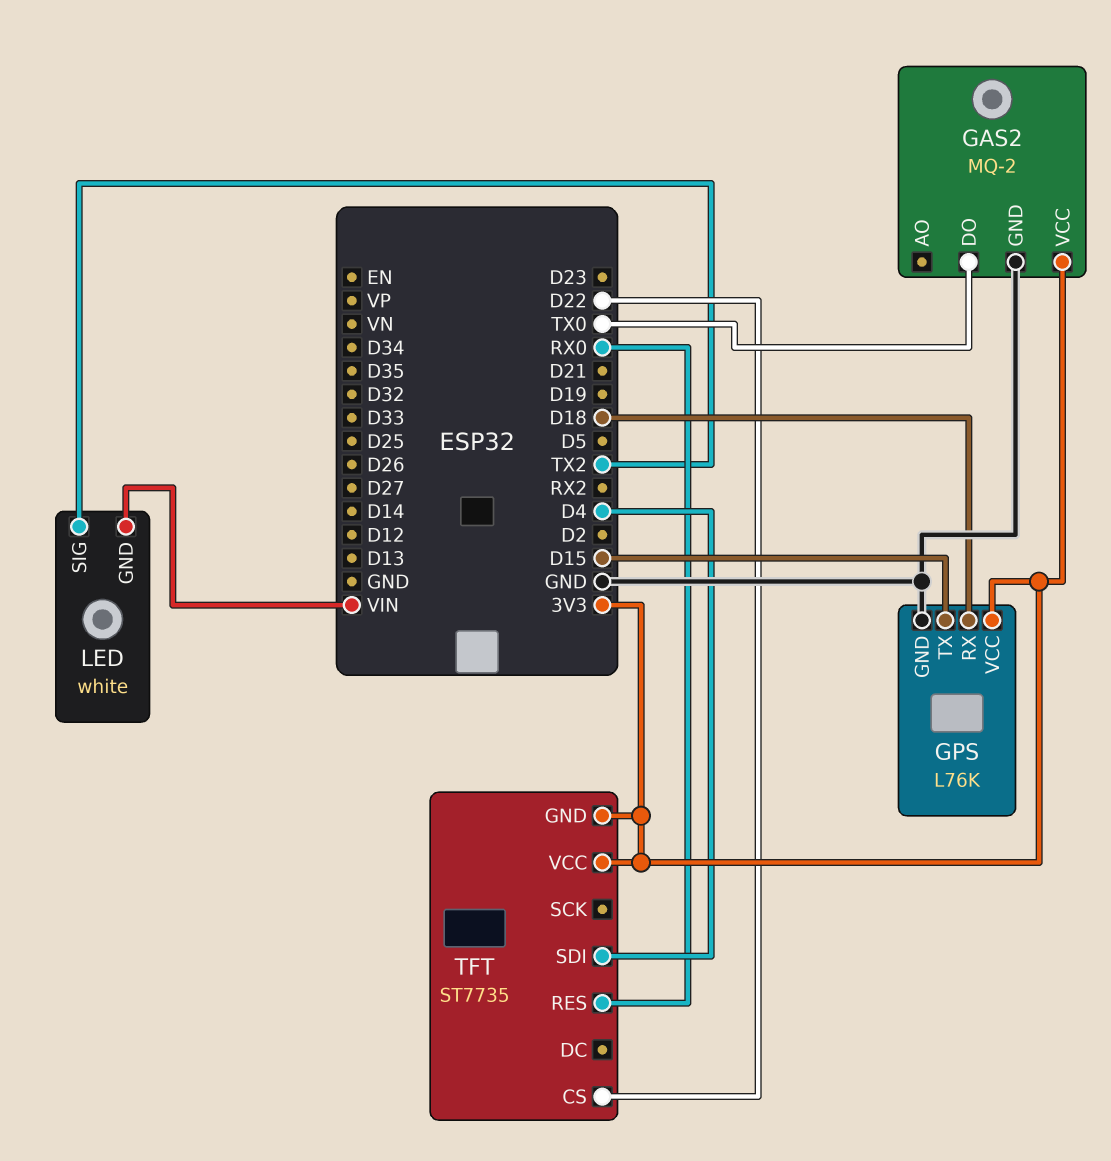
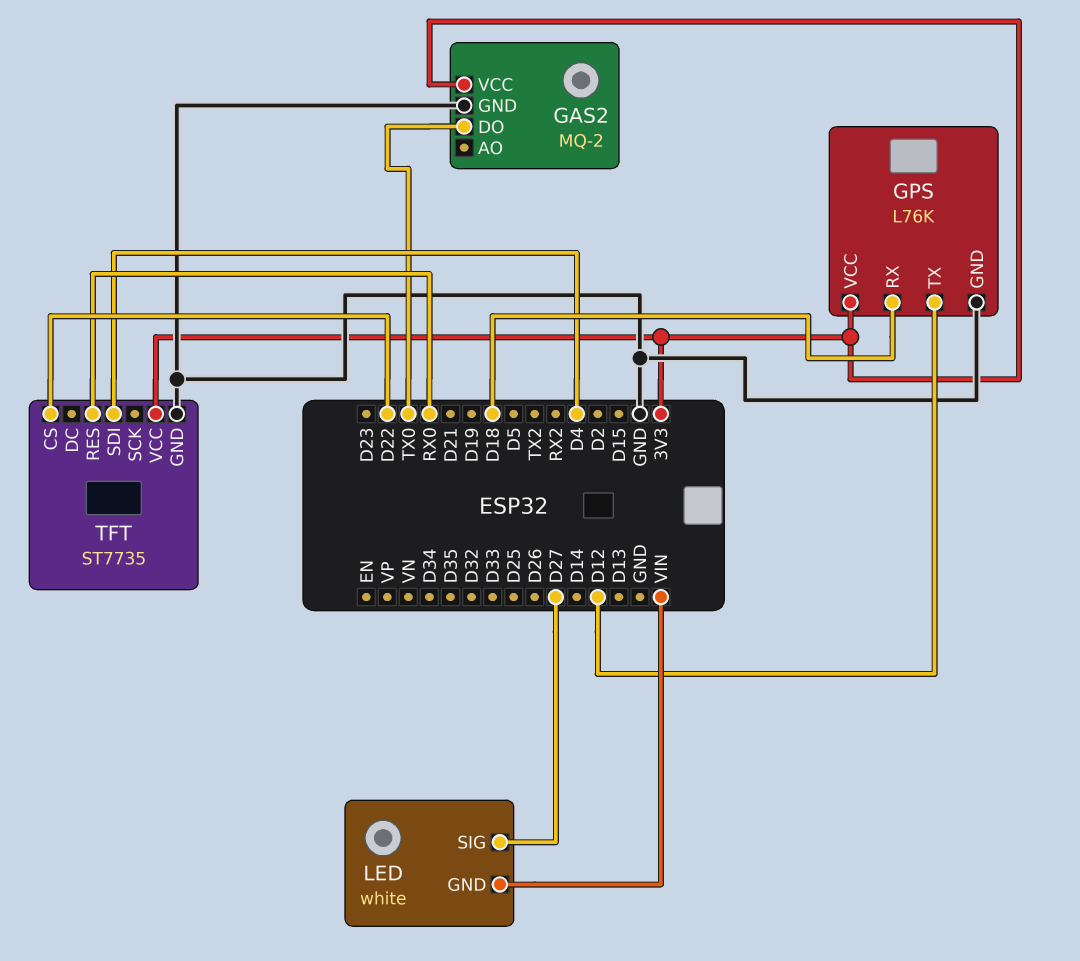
GPS pin TX: D15 -> D12
LED pin SIG: TX2 -> D27
TFT pin GND: 3V3 -> GND

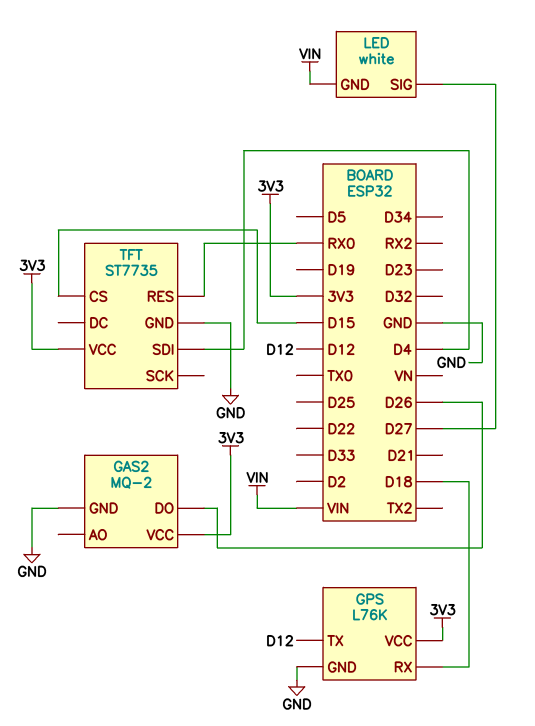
GAS2 pin DO: TX0 -> D26
TFT pin CS: D22 -> D15

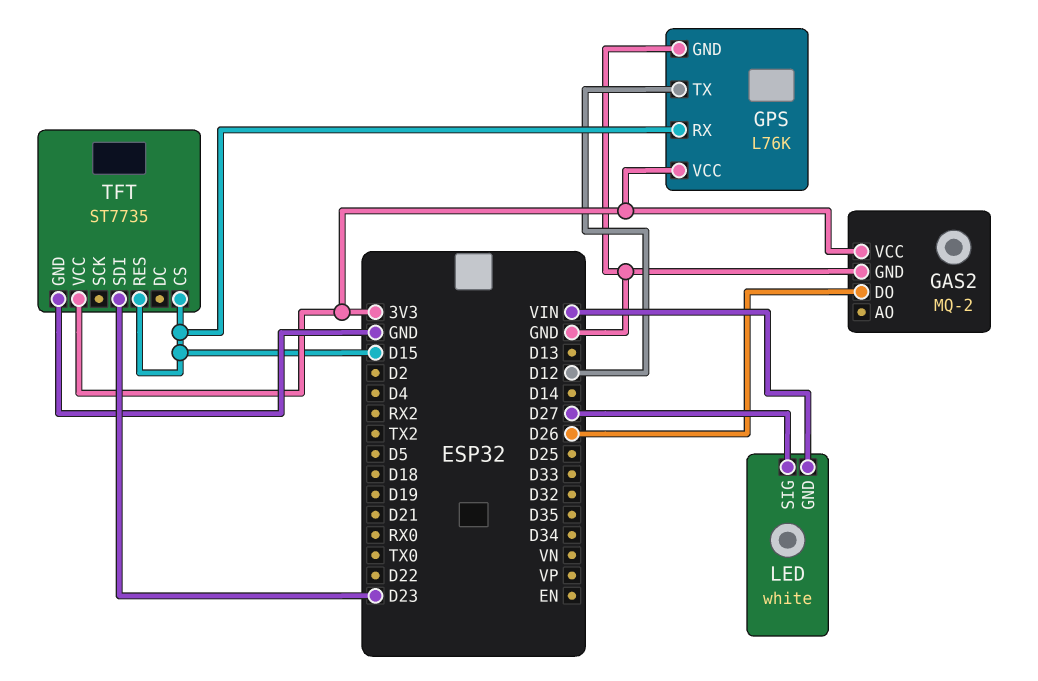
GPS pin RX: D18 -> D15
TFT pin RES: RX0 -> D15
TFT pin SDI: D4 -> D23

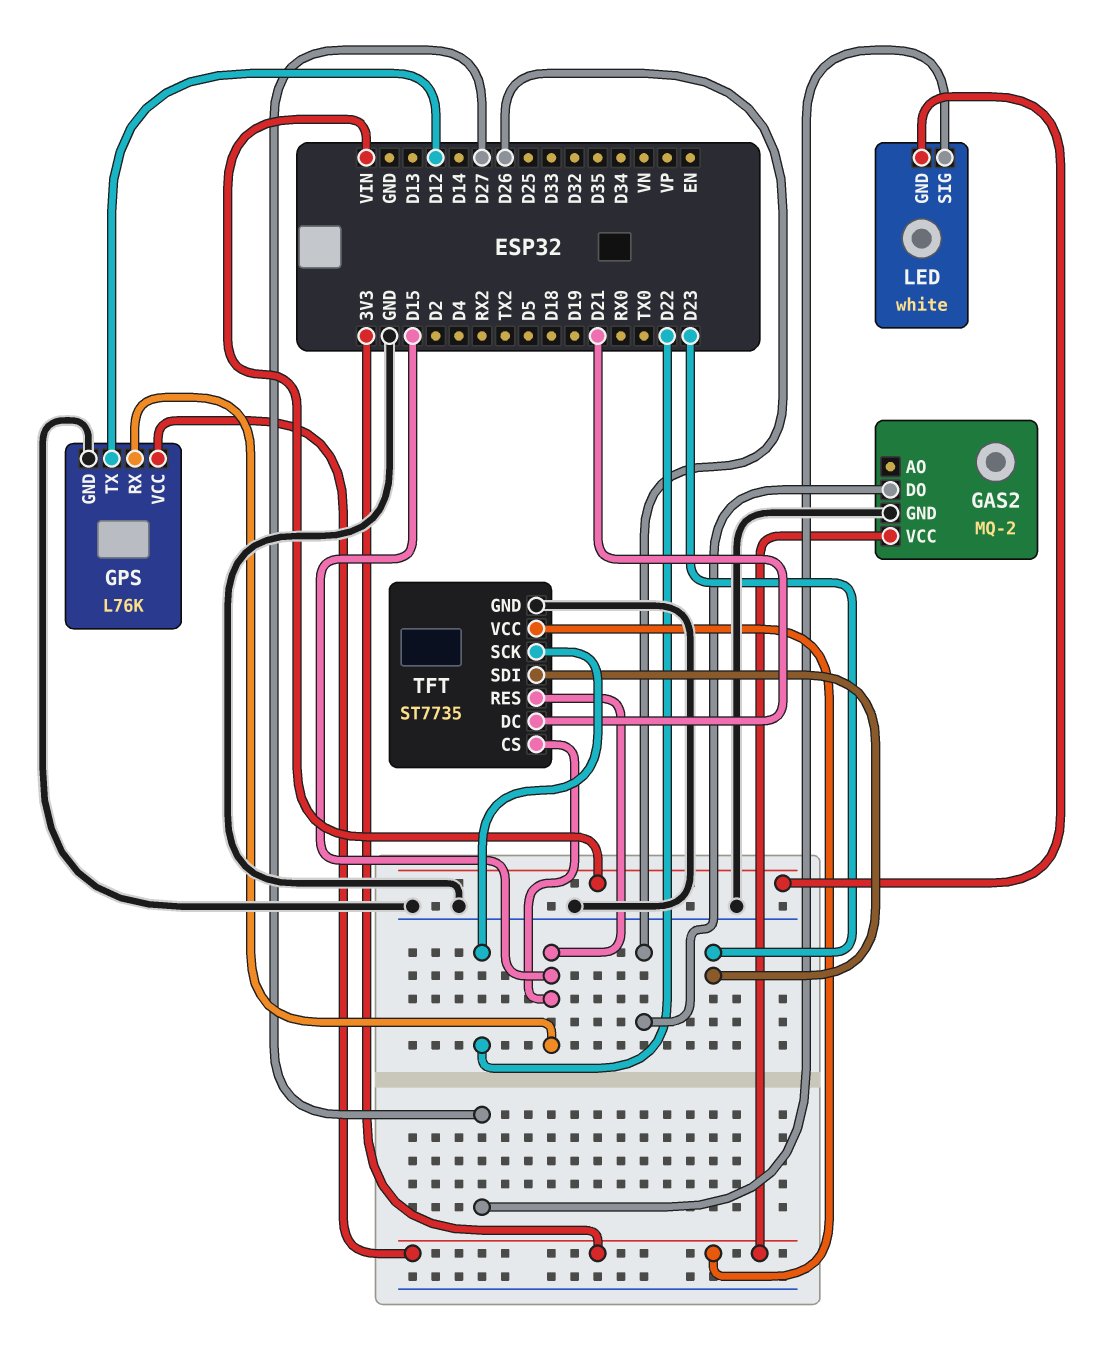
TFT pin DC: none -> D21
TFT pin SCK: none -> D22

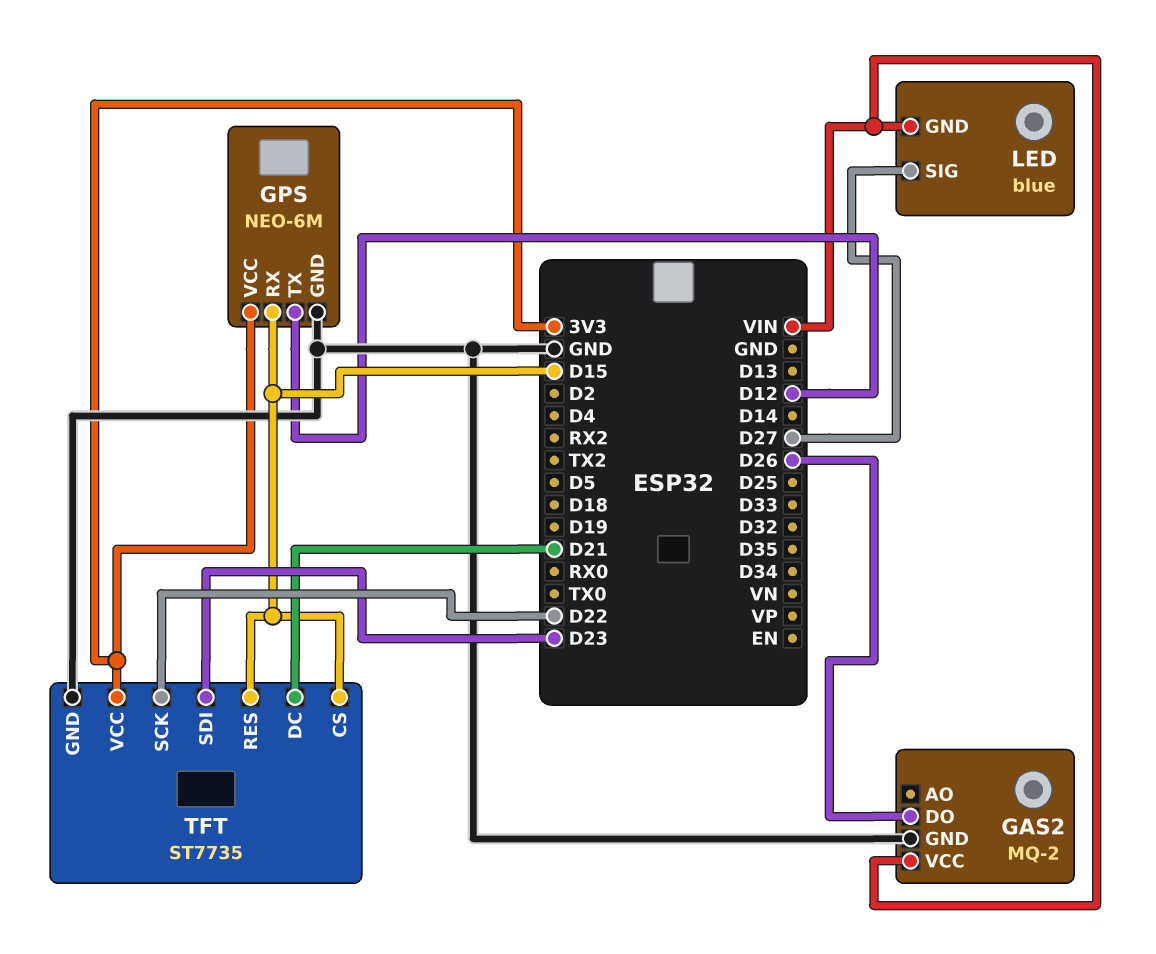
GAS2 pin VCC: 3V3 -> VIN
GPS: L76K -> NEO-6M
LED: white -> blue

